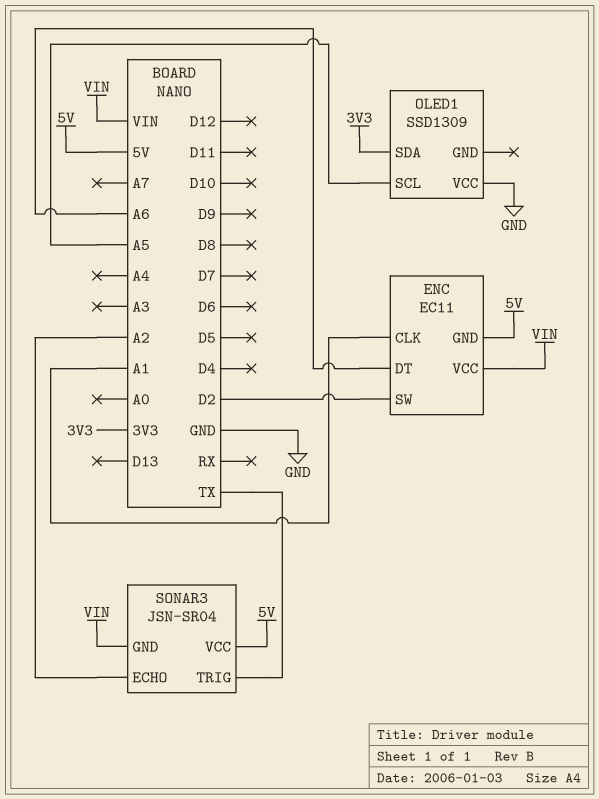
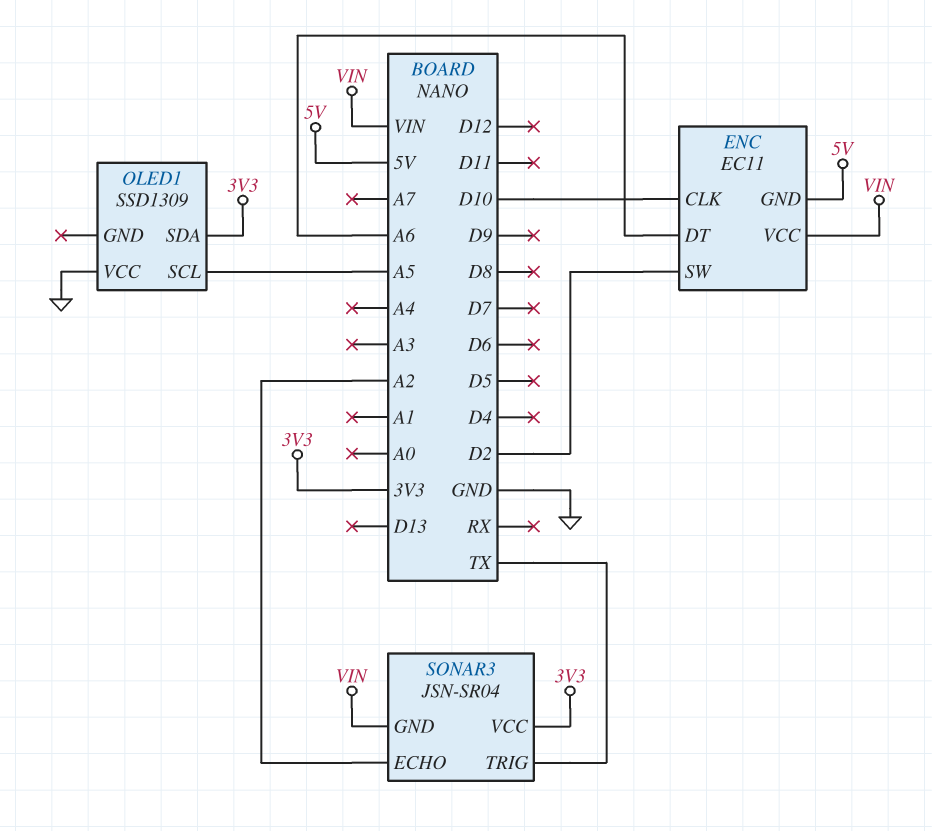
ENC pin CLK: A1 -> D10
SONAR3 pin VCC: 5V -> 3V3

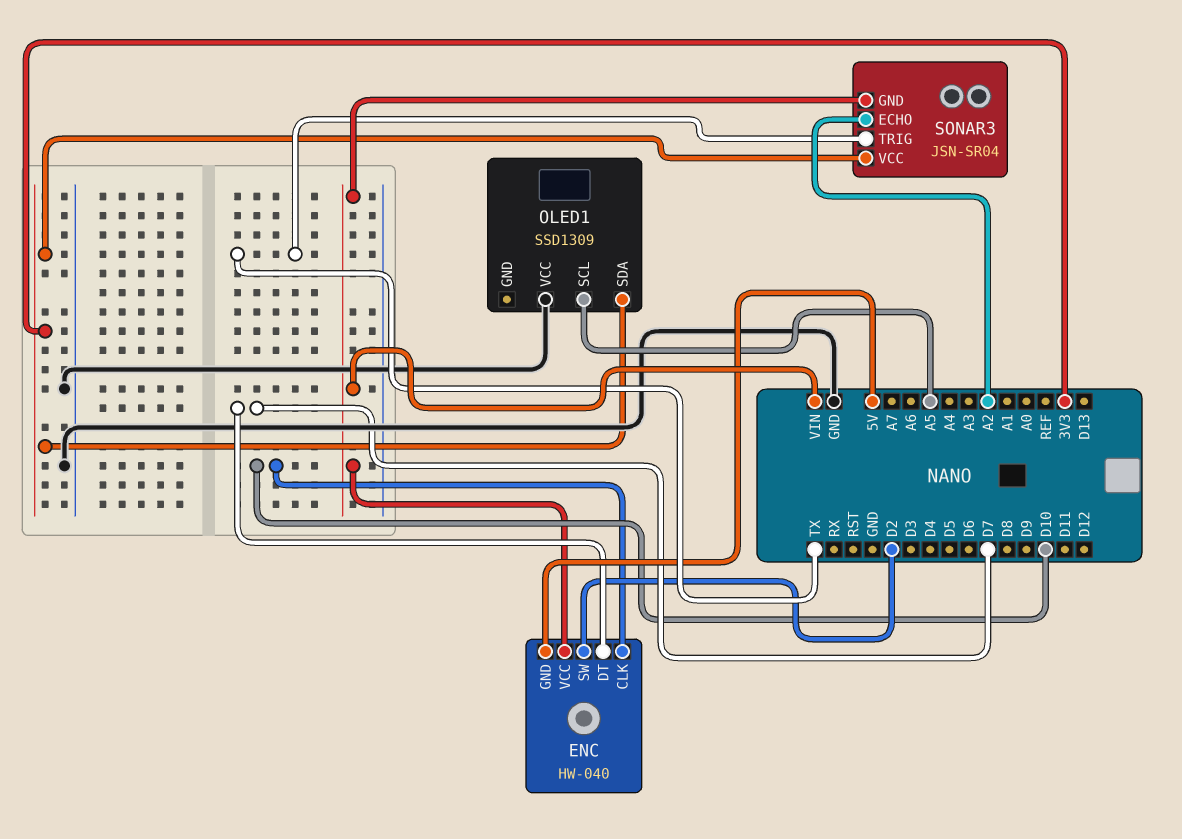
ENC: EC11 -> HW-040
ENC pin DT: A6 -> D7

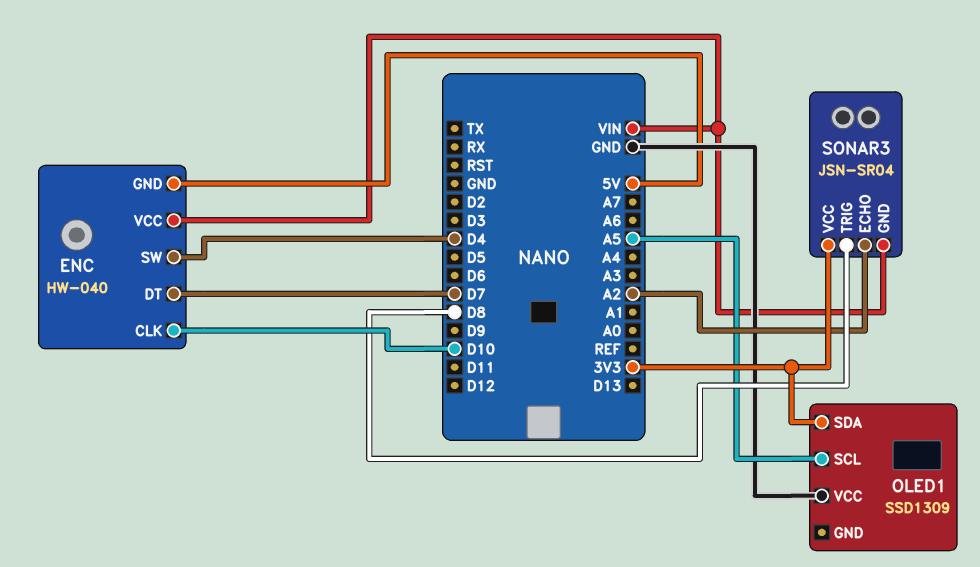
ENC pin SW: D2 -> D4
SONAR3 pin TRIG: TX -> D8

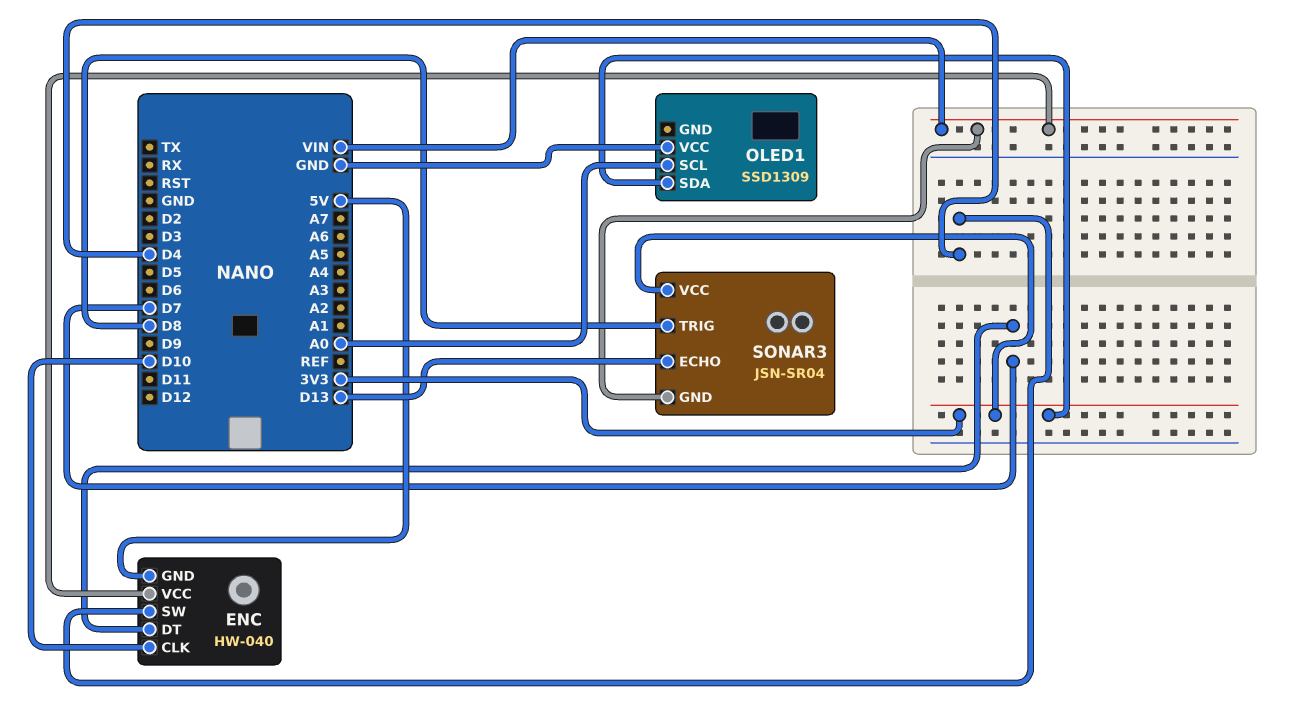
OLED1 pin SCL: A5 -> A0
SONAR3 pin ECHO: A2 -> D13

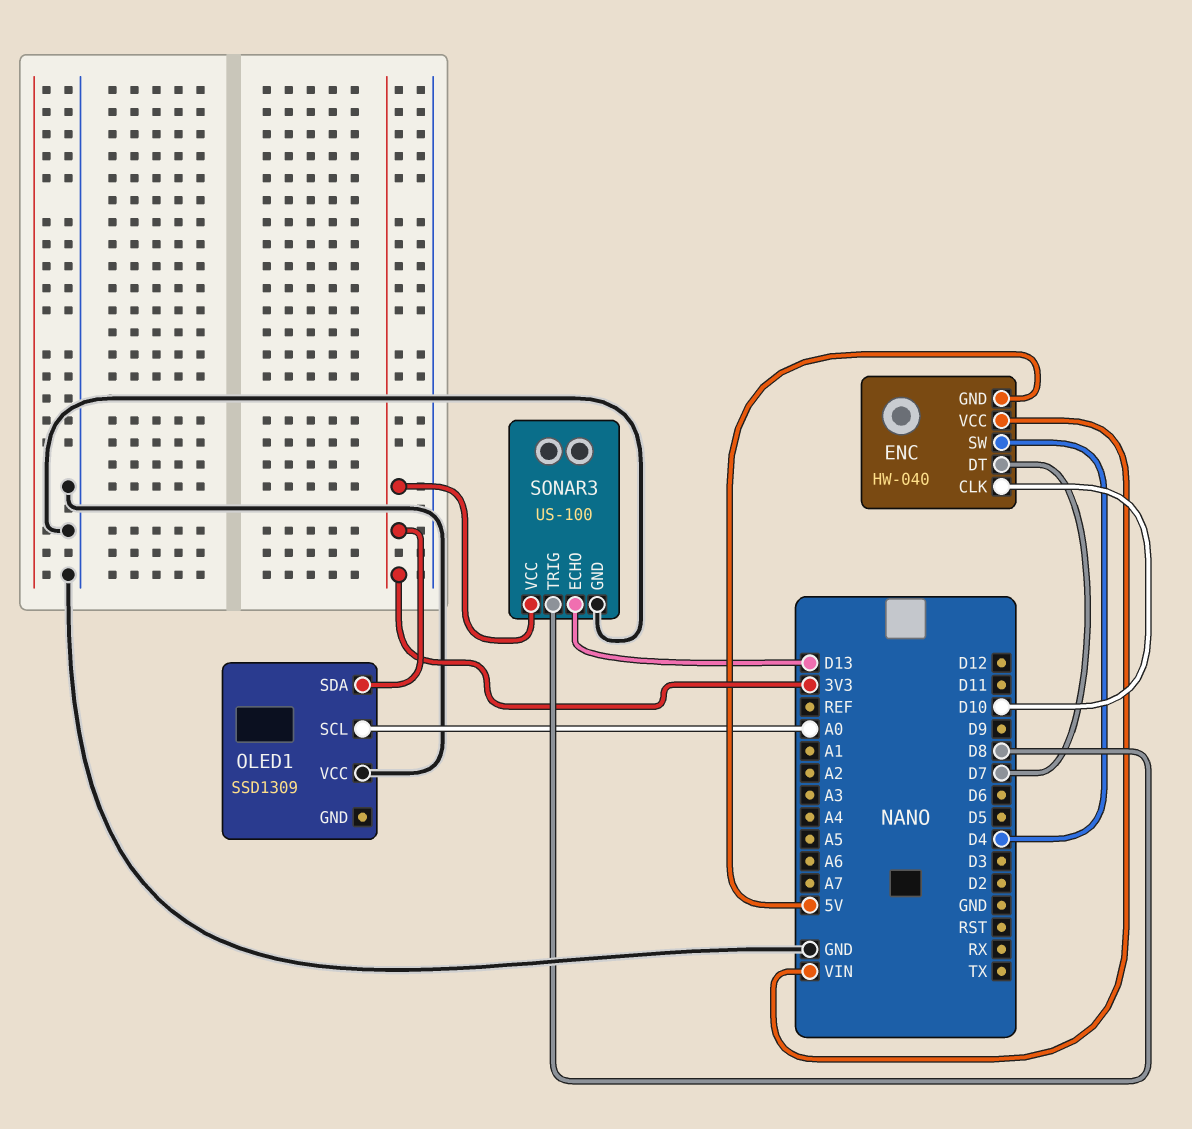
SONAR3: JSN-SR04 -> US-100
SONAR3 pin GND: VIN -> GND

